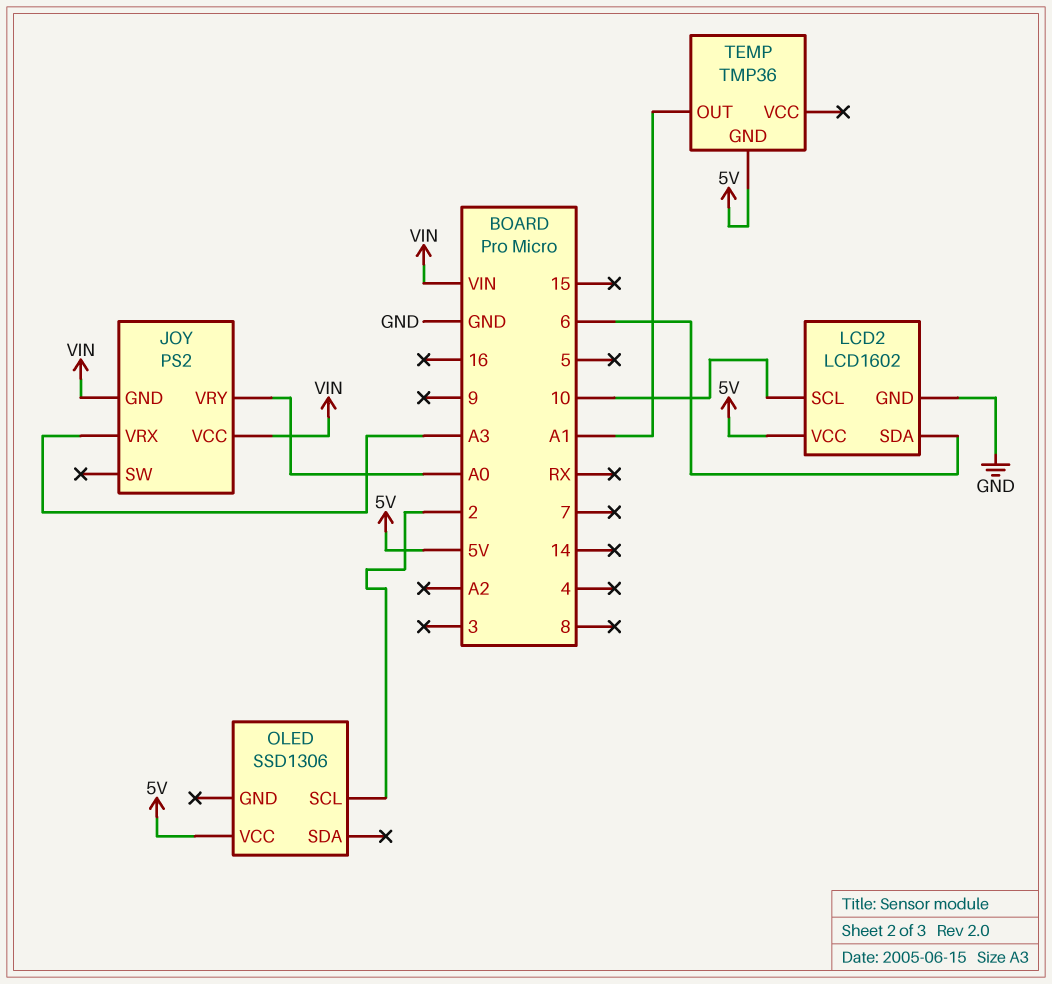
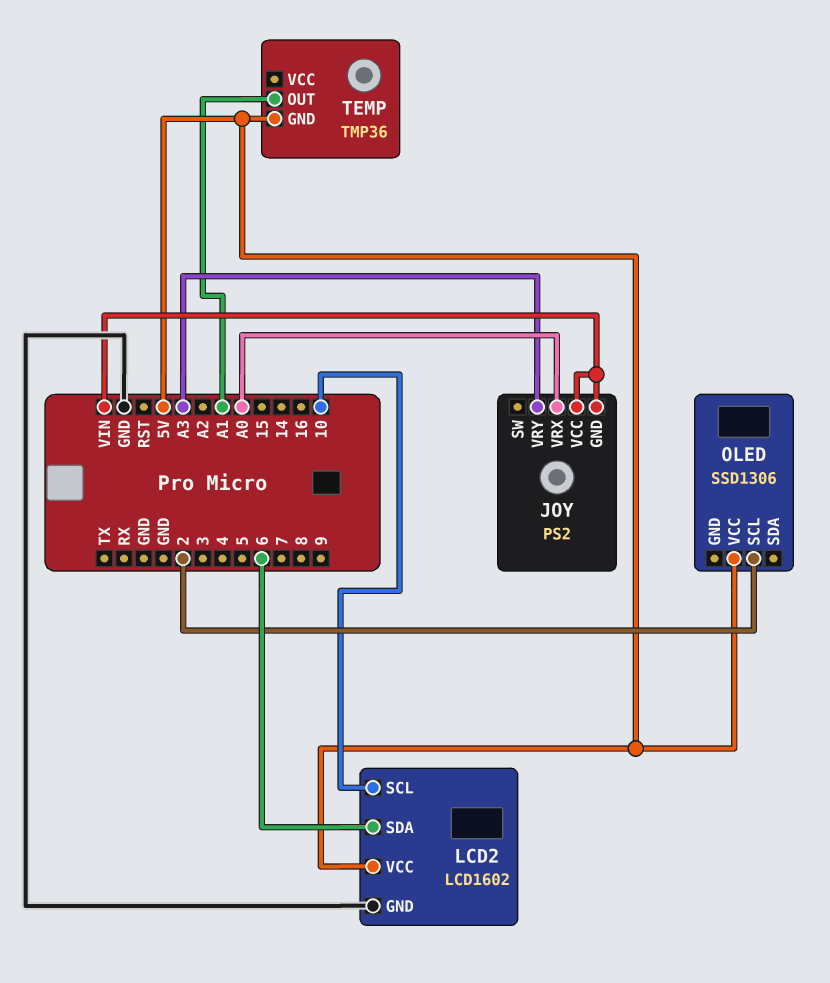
JOY pin VRX: A3 -> A0
JOY pin VRY: A0 -> A3

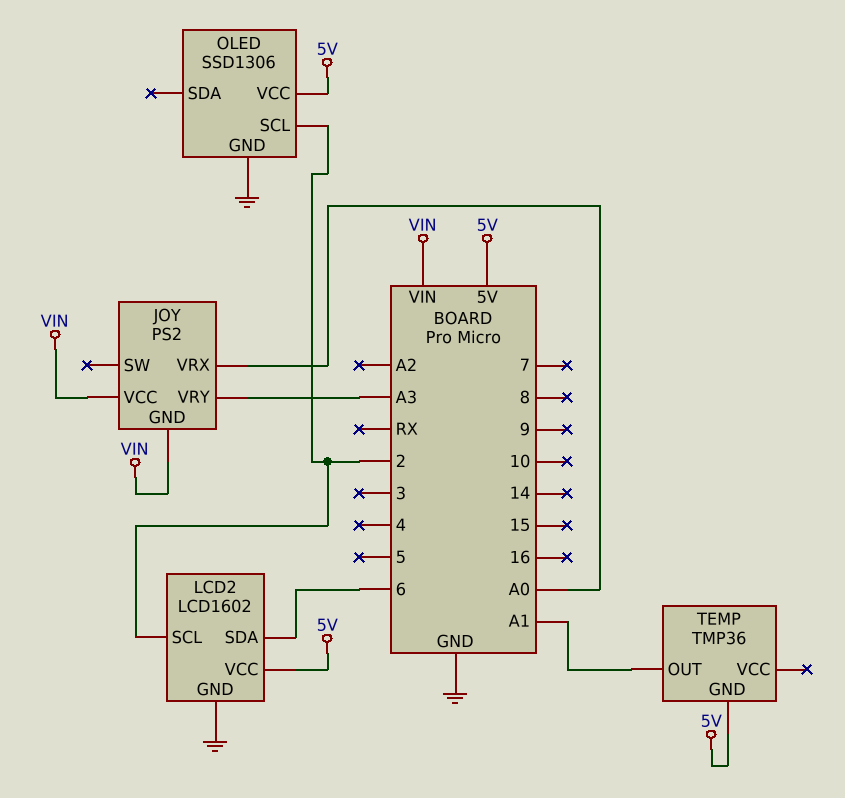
LCD2 pin SCL: 10 -> 2
OLED pin GND: none -> GND

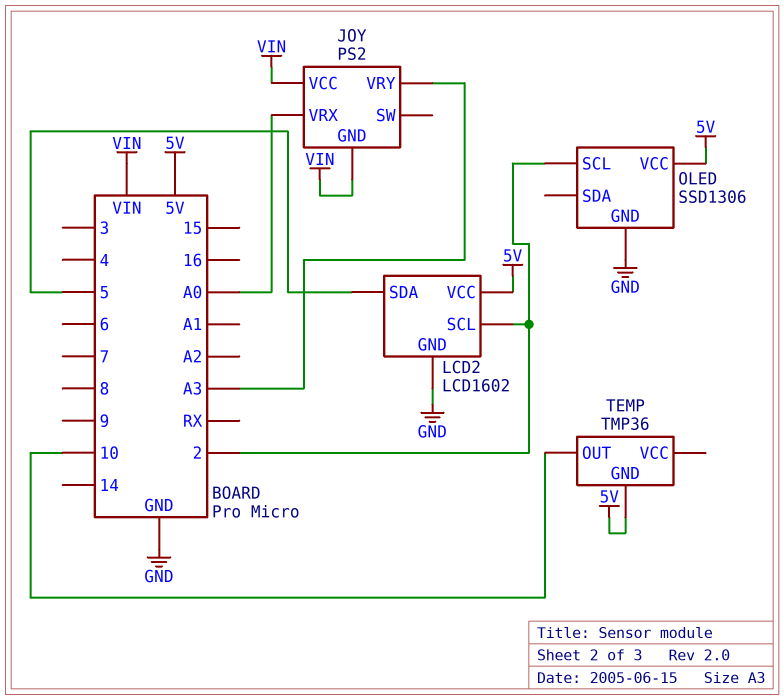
LCD2 pin SDA: 6 -> 5
TEMP pin OUT: A1 -> 10

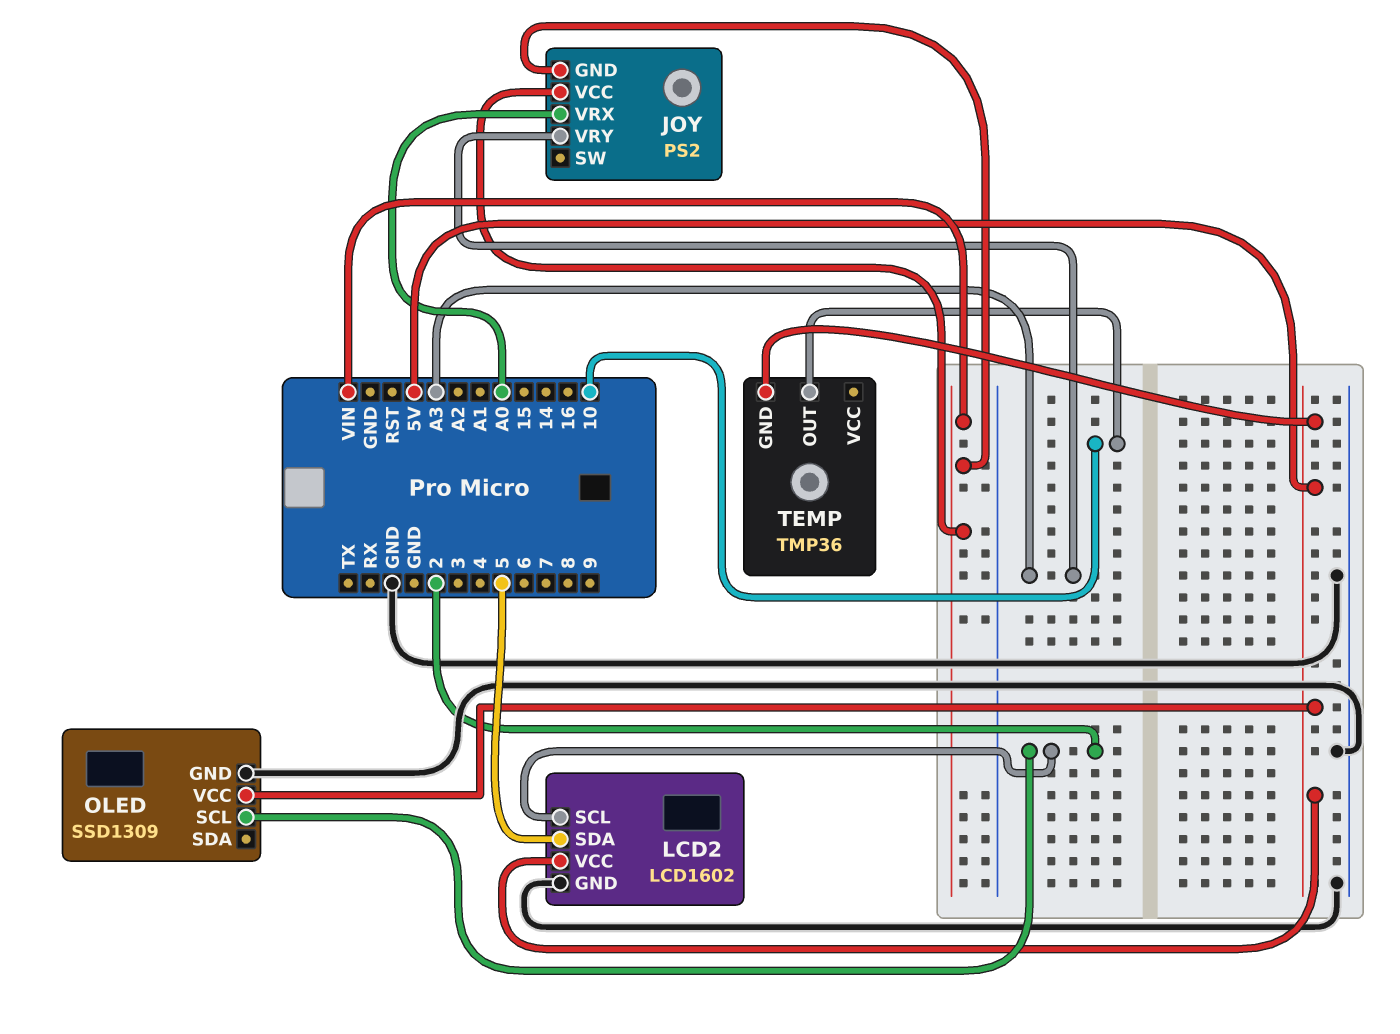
OLED: SSD1306 -> SSD1309

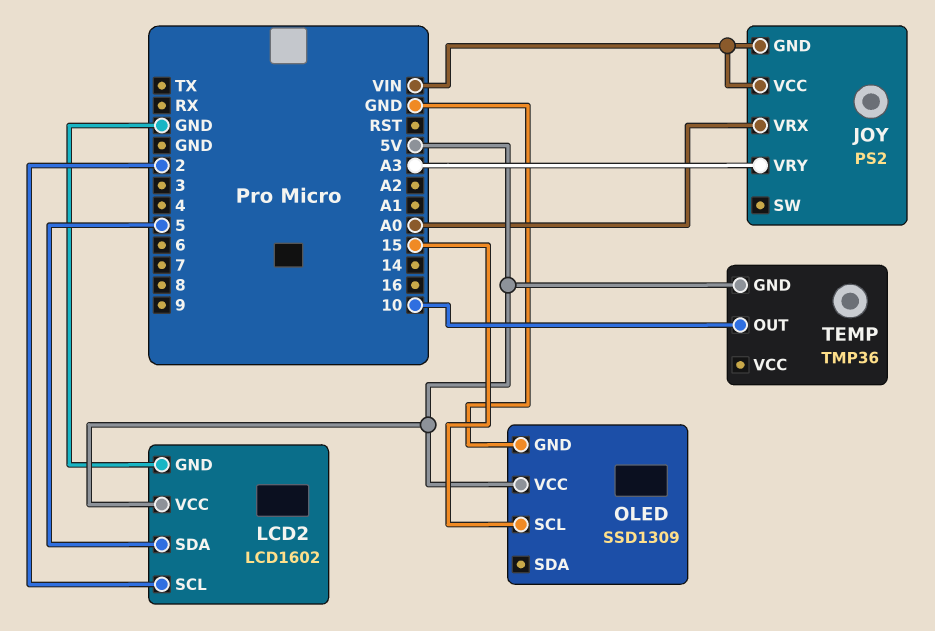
OLED pin SCL: 2 -> 15

